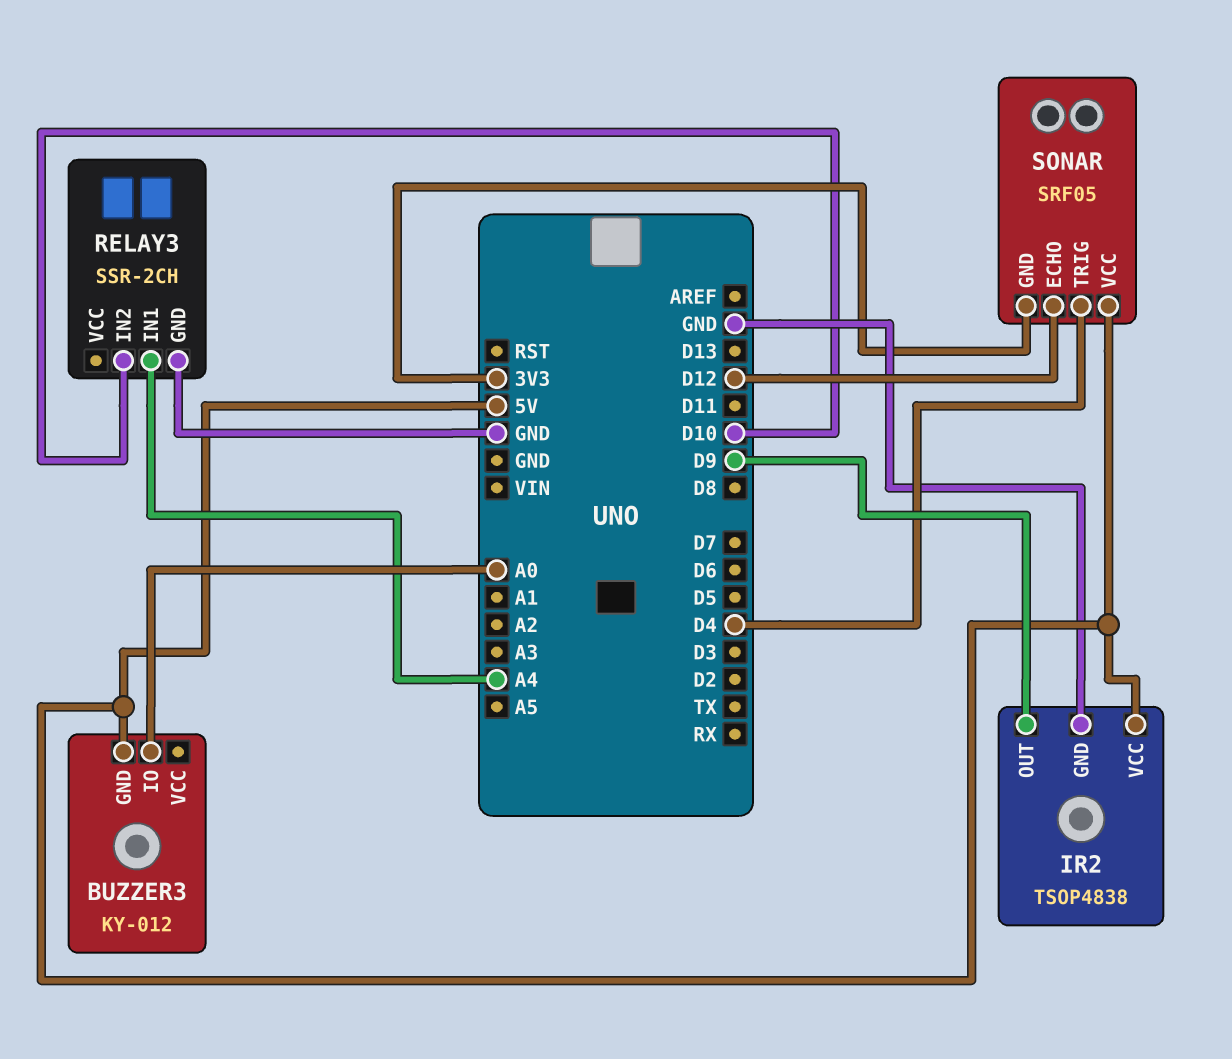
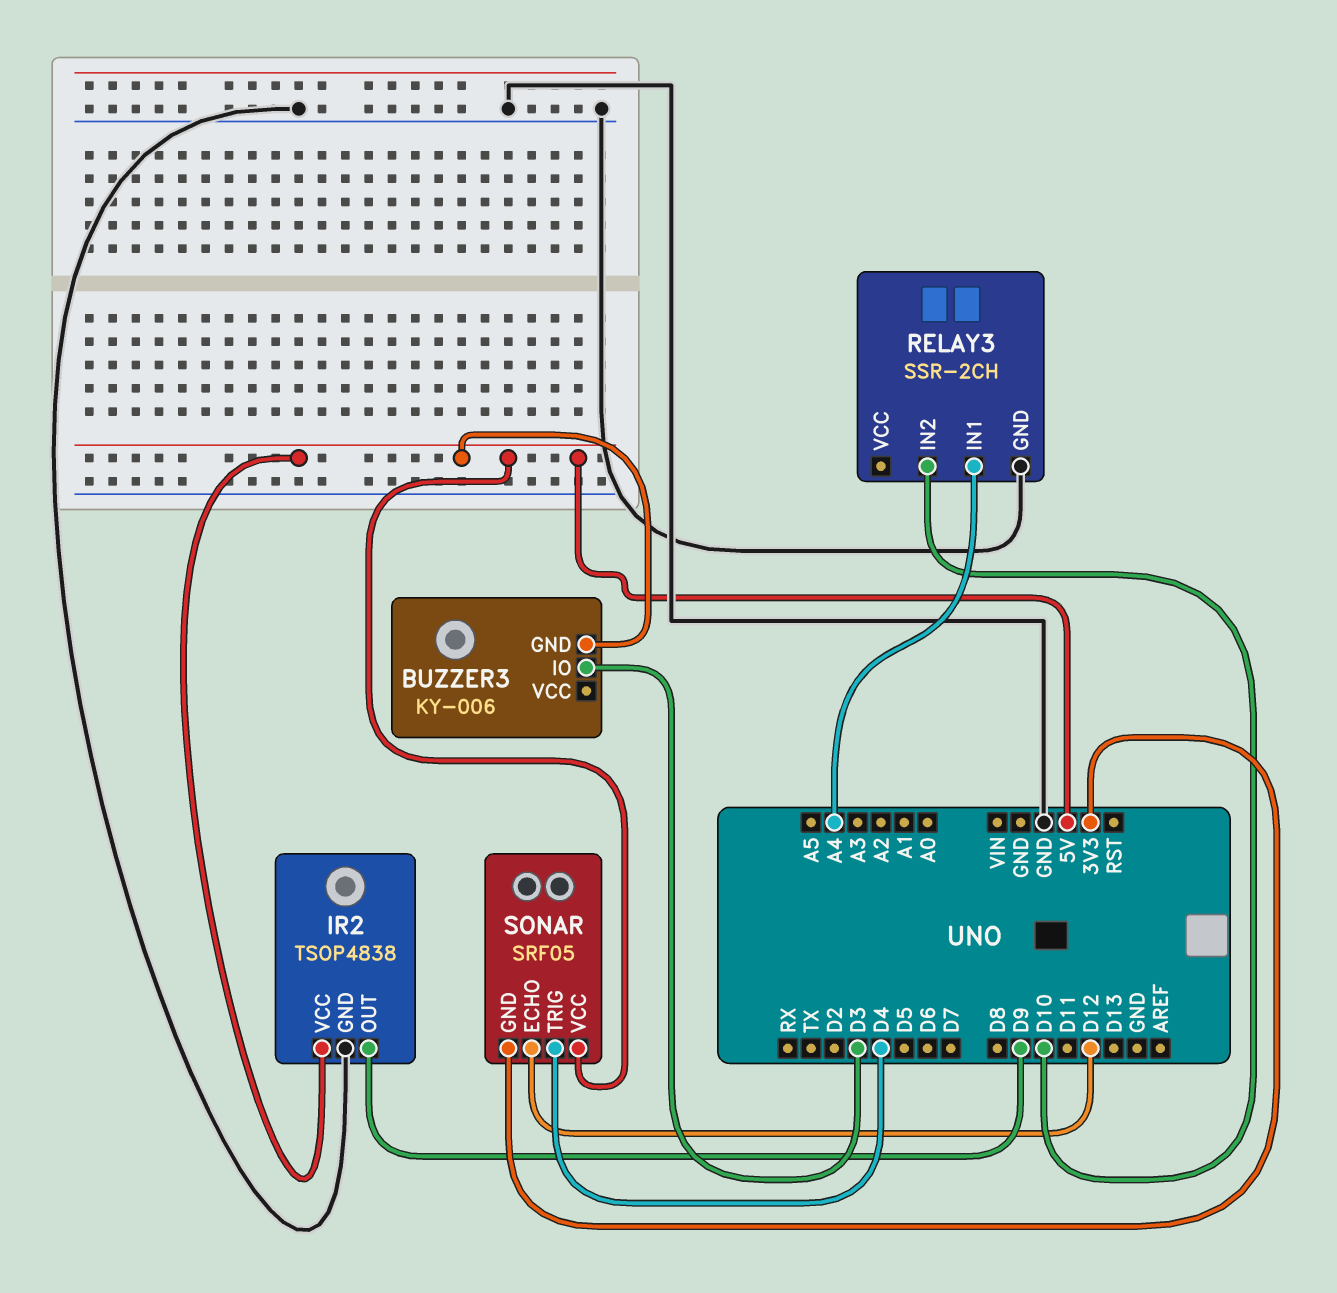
BUZZER3: KY-012 -> KY-006
BUZZER3 pin IO: A0 -> D3

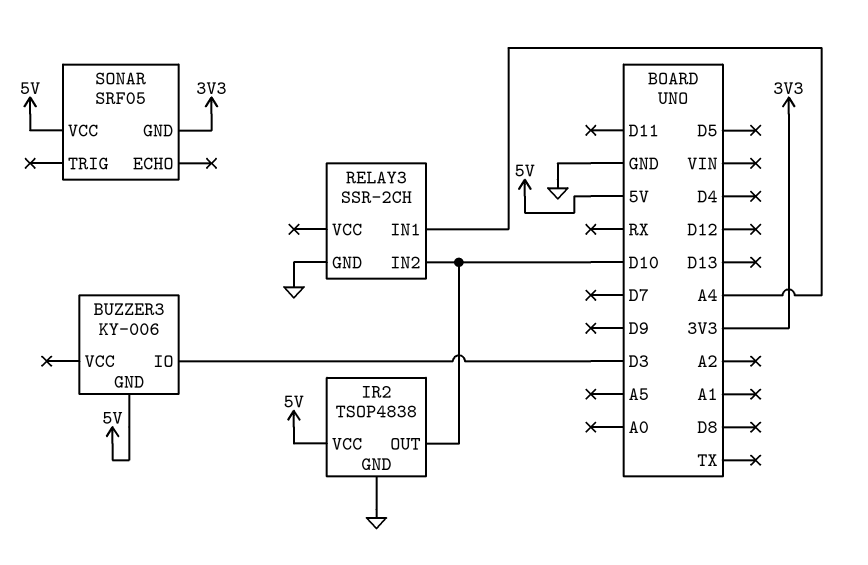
IR2 pin OUT: D9 -> D10
SONAR pin ECHO: D12 -> none
SONAR pin TRIG: D4 -> none

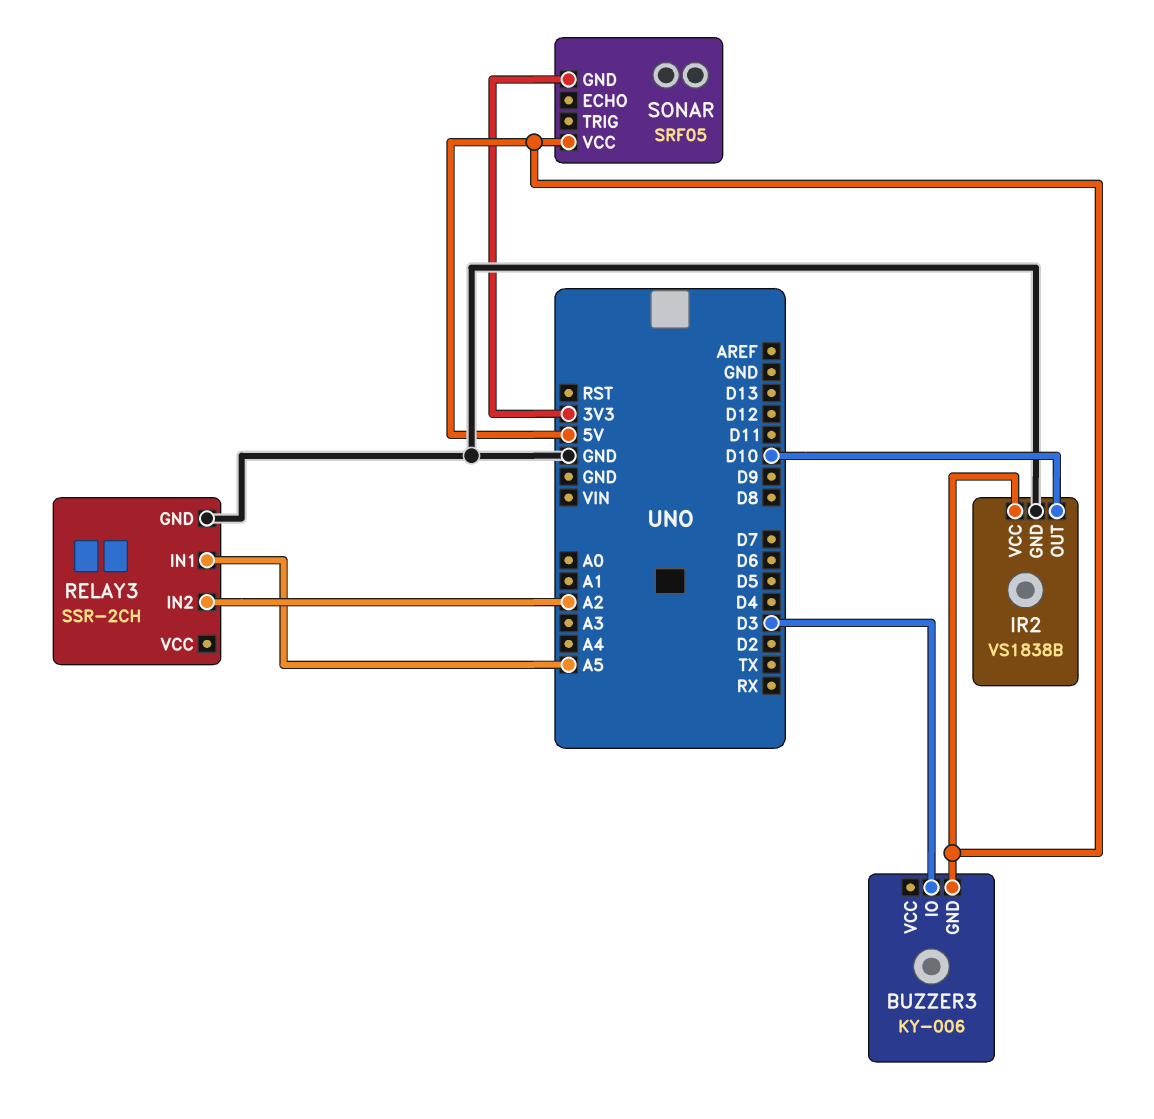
IR2: TSOP4838 -> VS1838B
RELAY3 pin IN1: A4 -> A5
RELAY3 pin IN2: D10 -> A2

